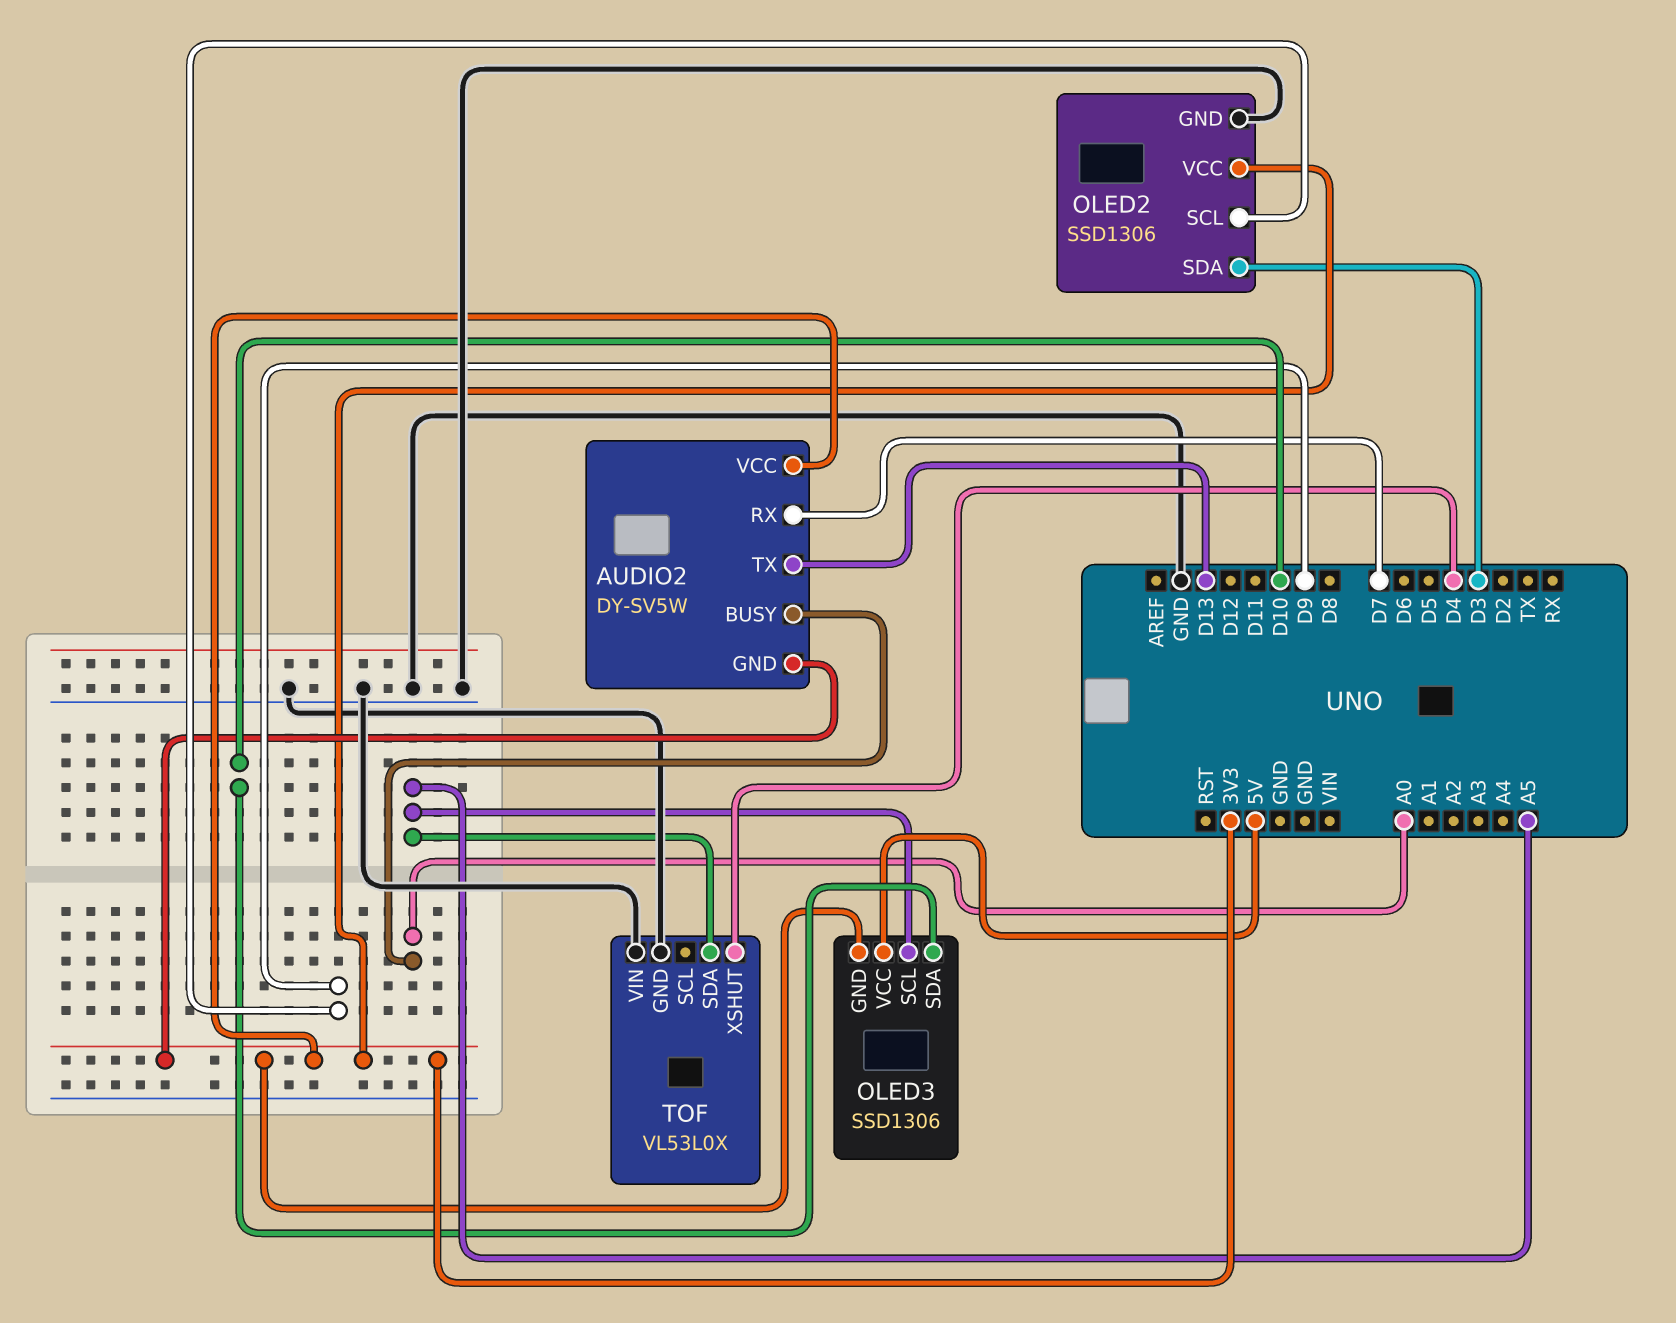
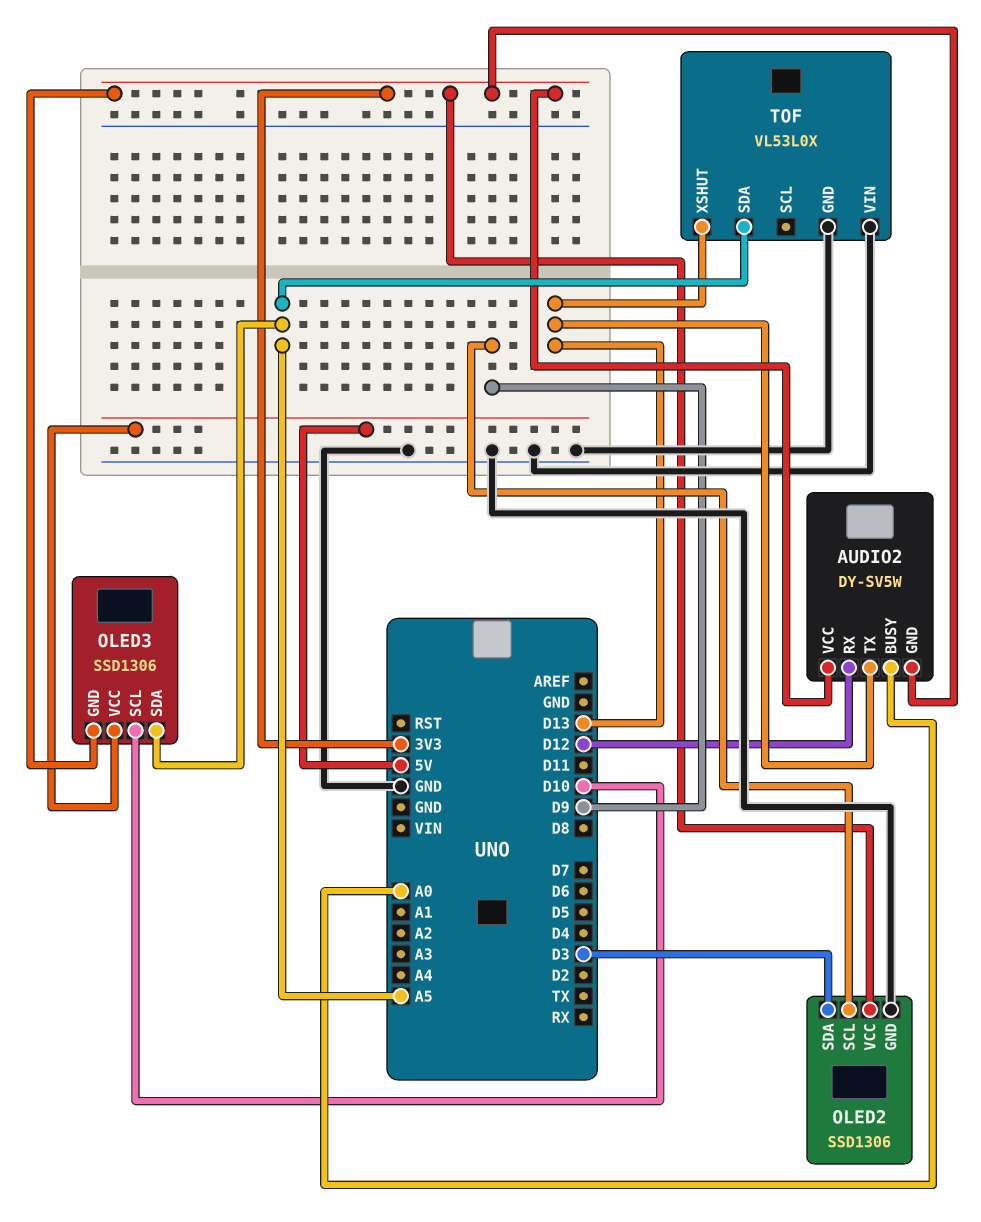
AUDIO2 pin RX: D7 -> D12
OLED3 pin SCL: A5 -> D10
OLED3 pin SDA: D10 -> A5
TOF pin XSHUT: D4 -> D13

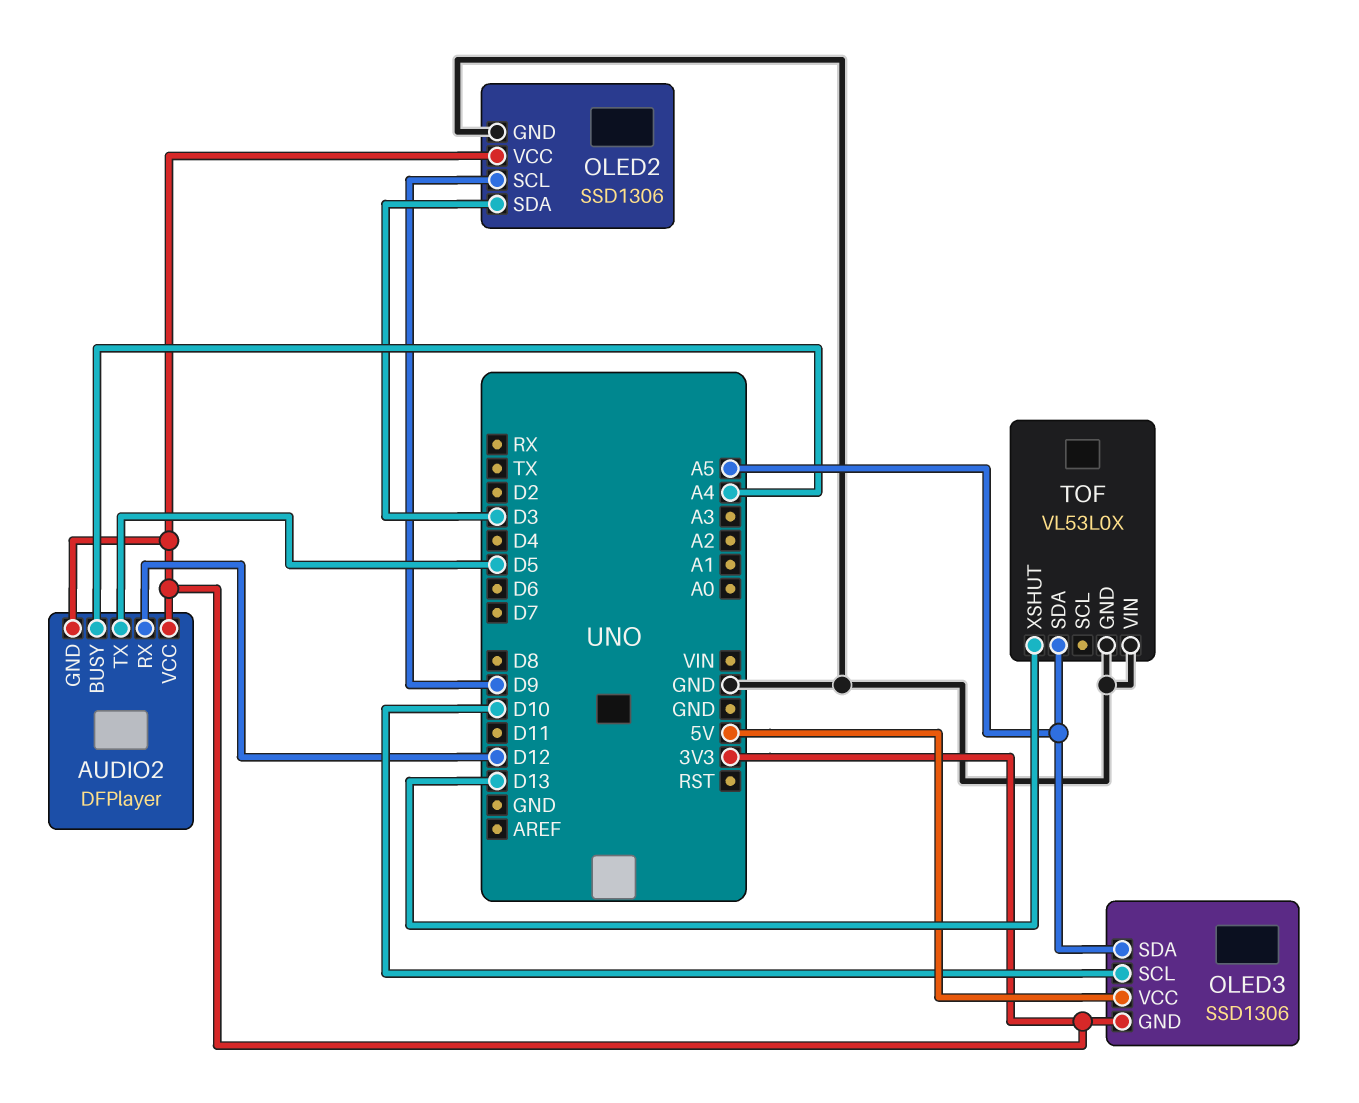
AUDIO2: DY-SV5W -> DFPlayer
AUDIO2 pin BUSY: A0 -> A4
AUDIO2 pin TX: D13 -> D5

